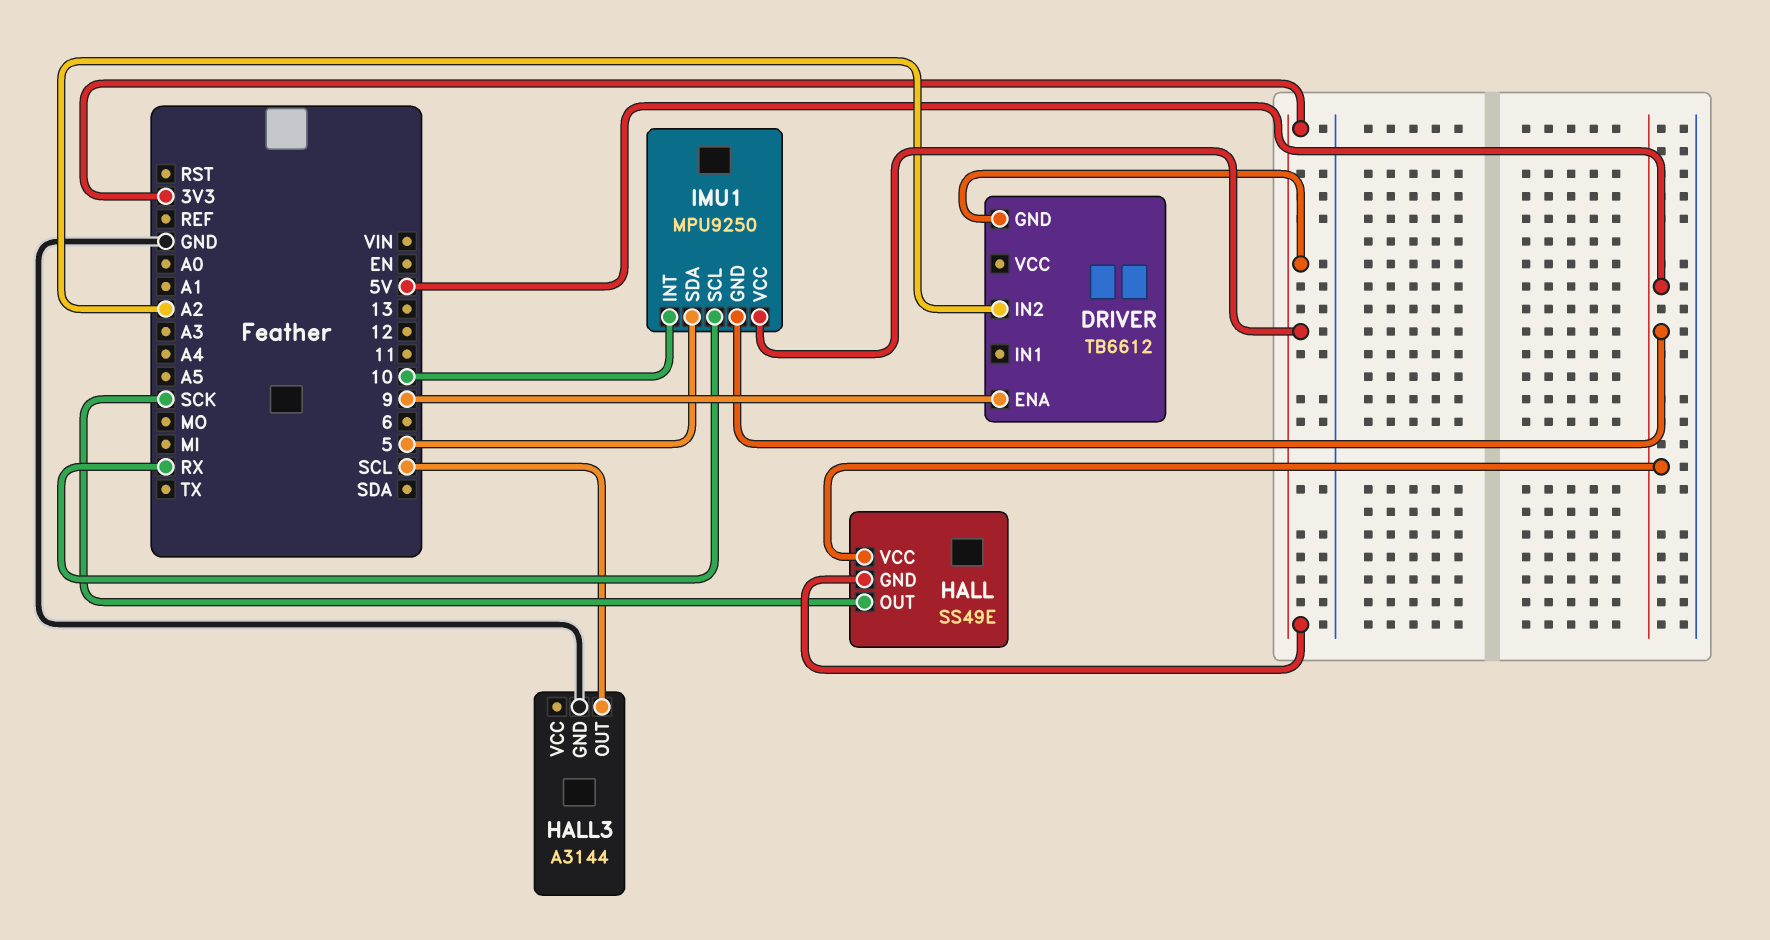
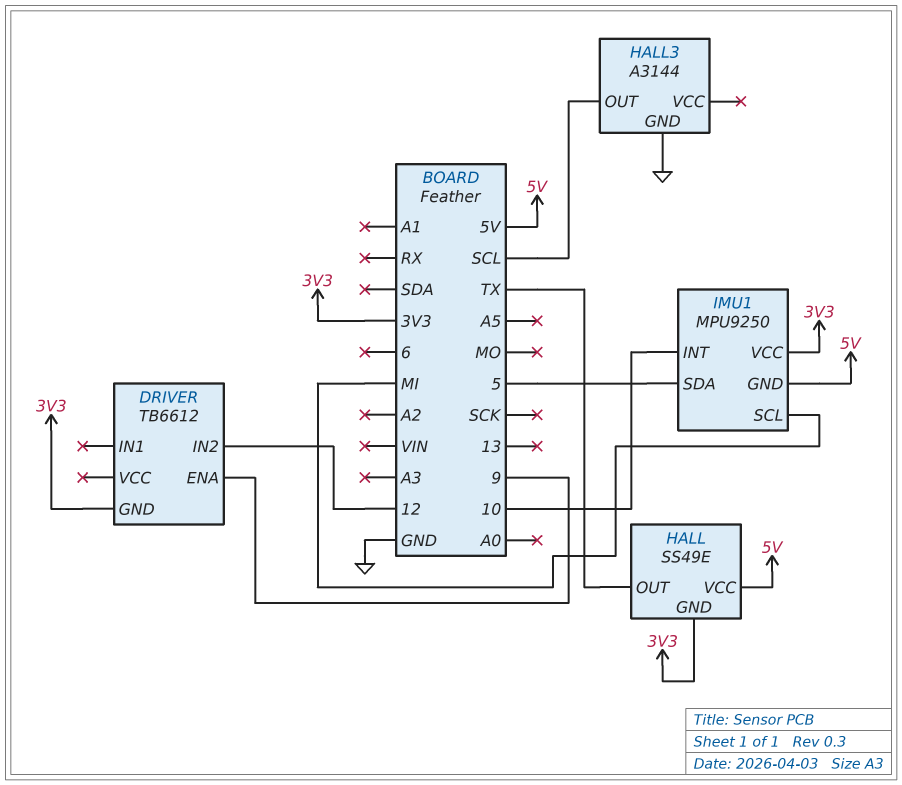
DRIVER pin IN2: A2 -> 12
HALL pin OUT: SCK -> TX
IMU1 pin SCL: RX -> MI

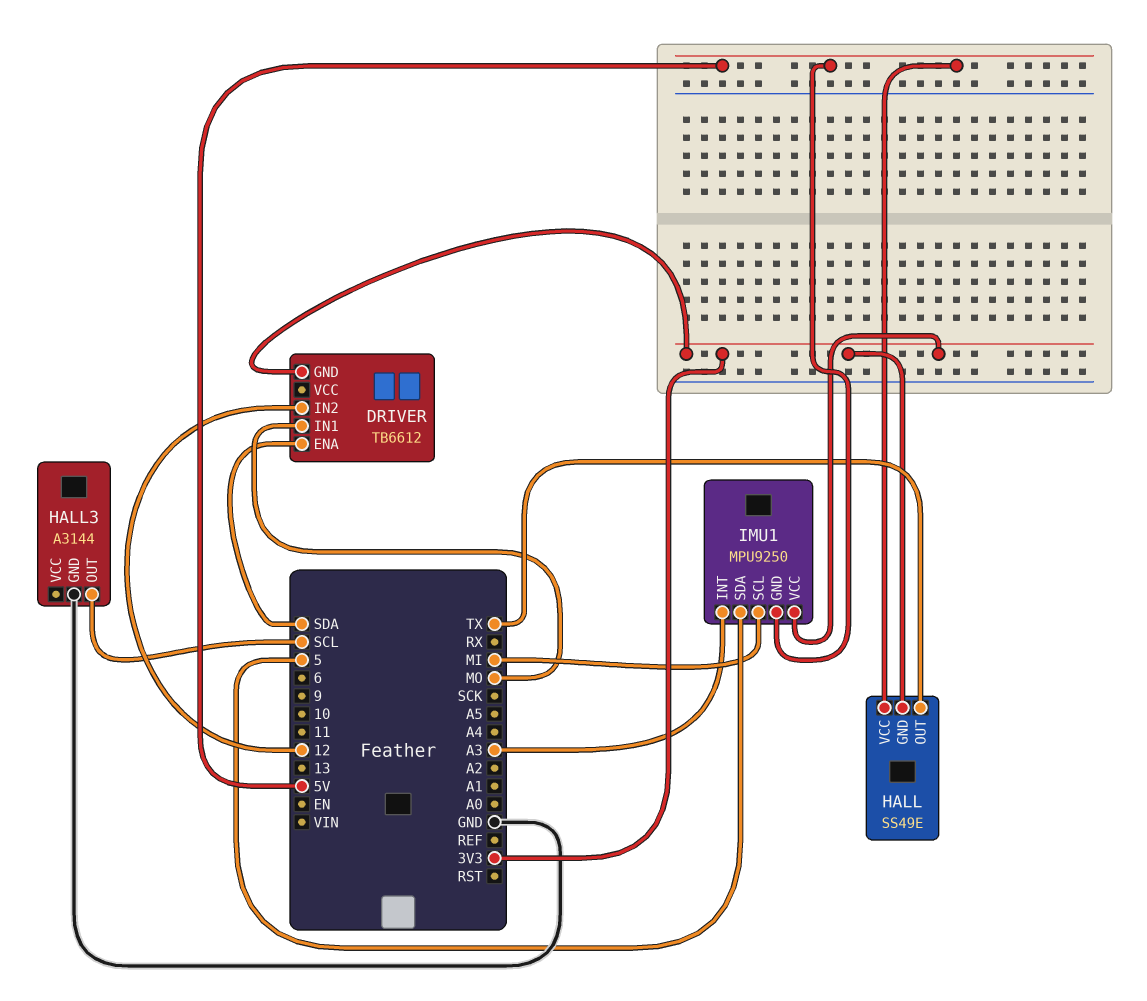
DRIVER pin ENA: 9 -> SDA
DRIVER pin IN1: none -> MO
IMU1 pin INT: 10 -> A3

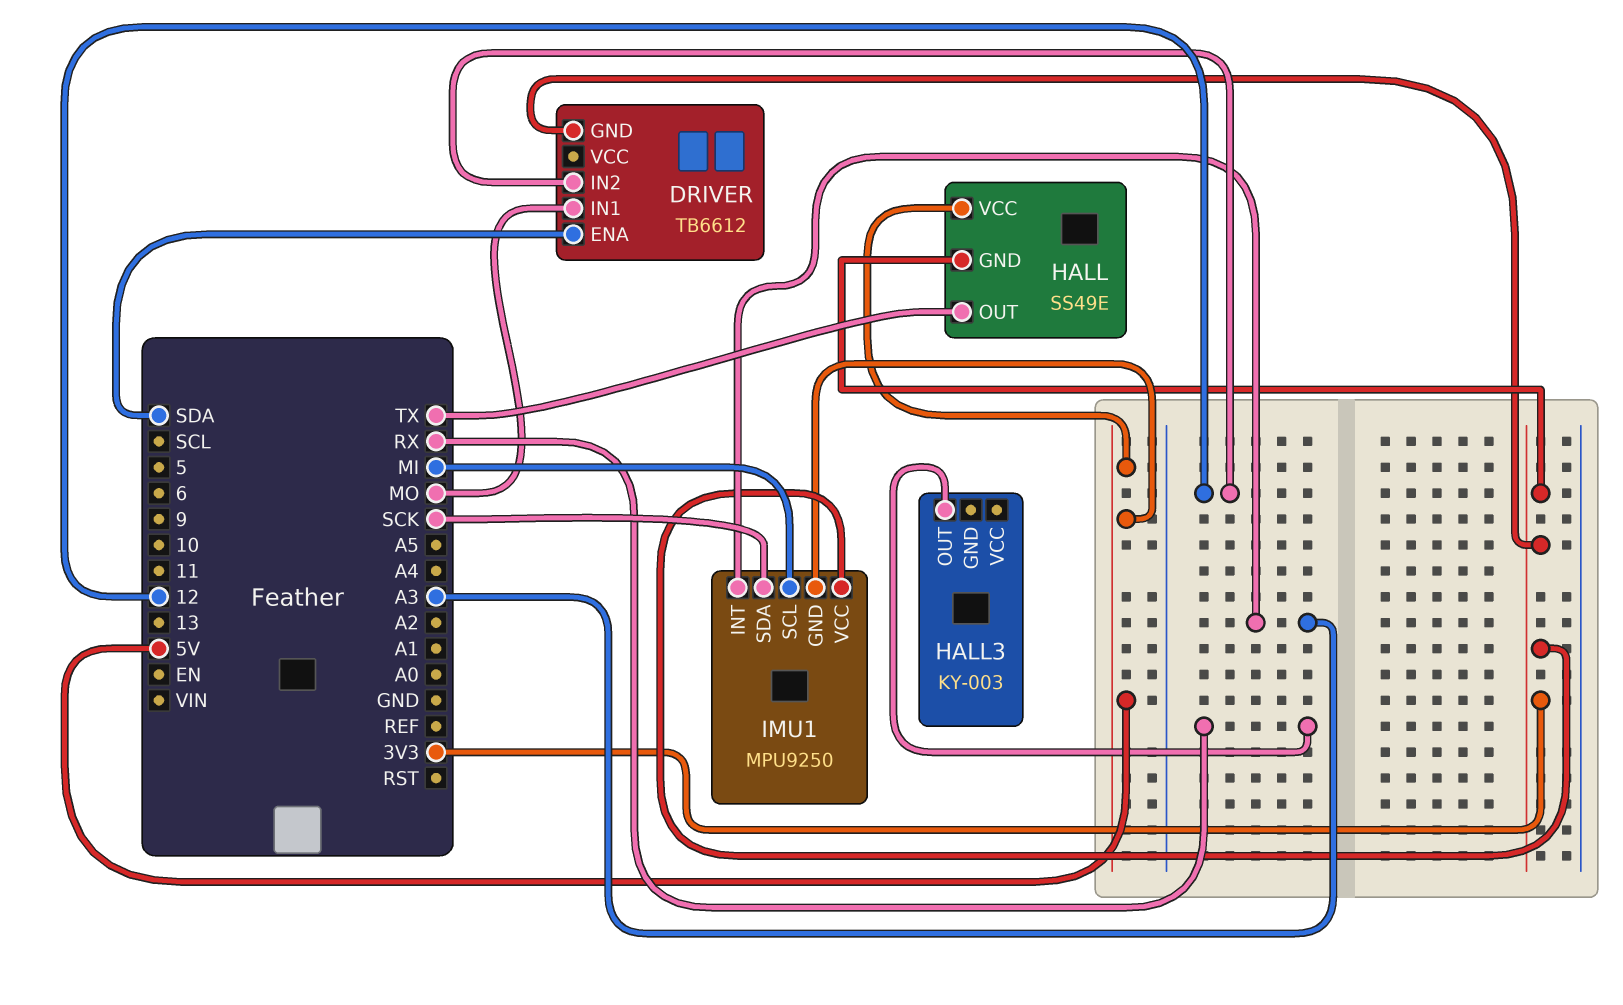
HALL3: A3144 -> KY-003
HALL3 pin GND: GND -> none
HALL3 pin OUT: SCL -> RX
IMU1 pin SDA: 5 -> SCK

